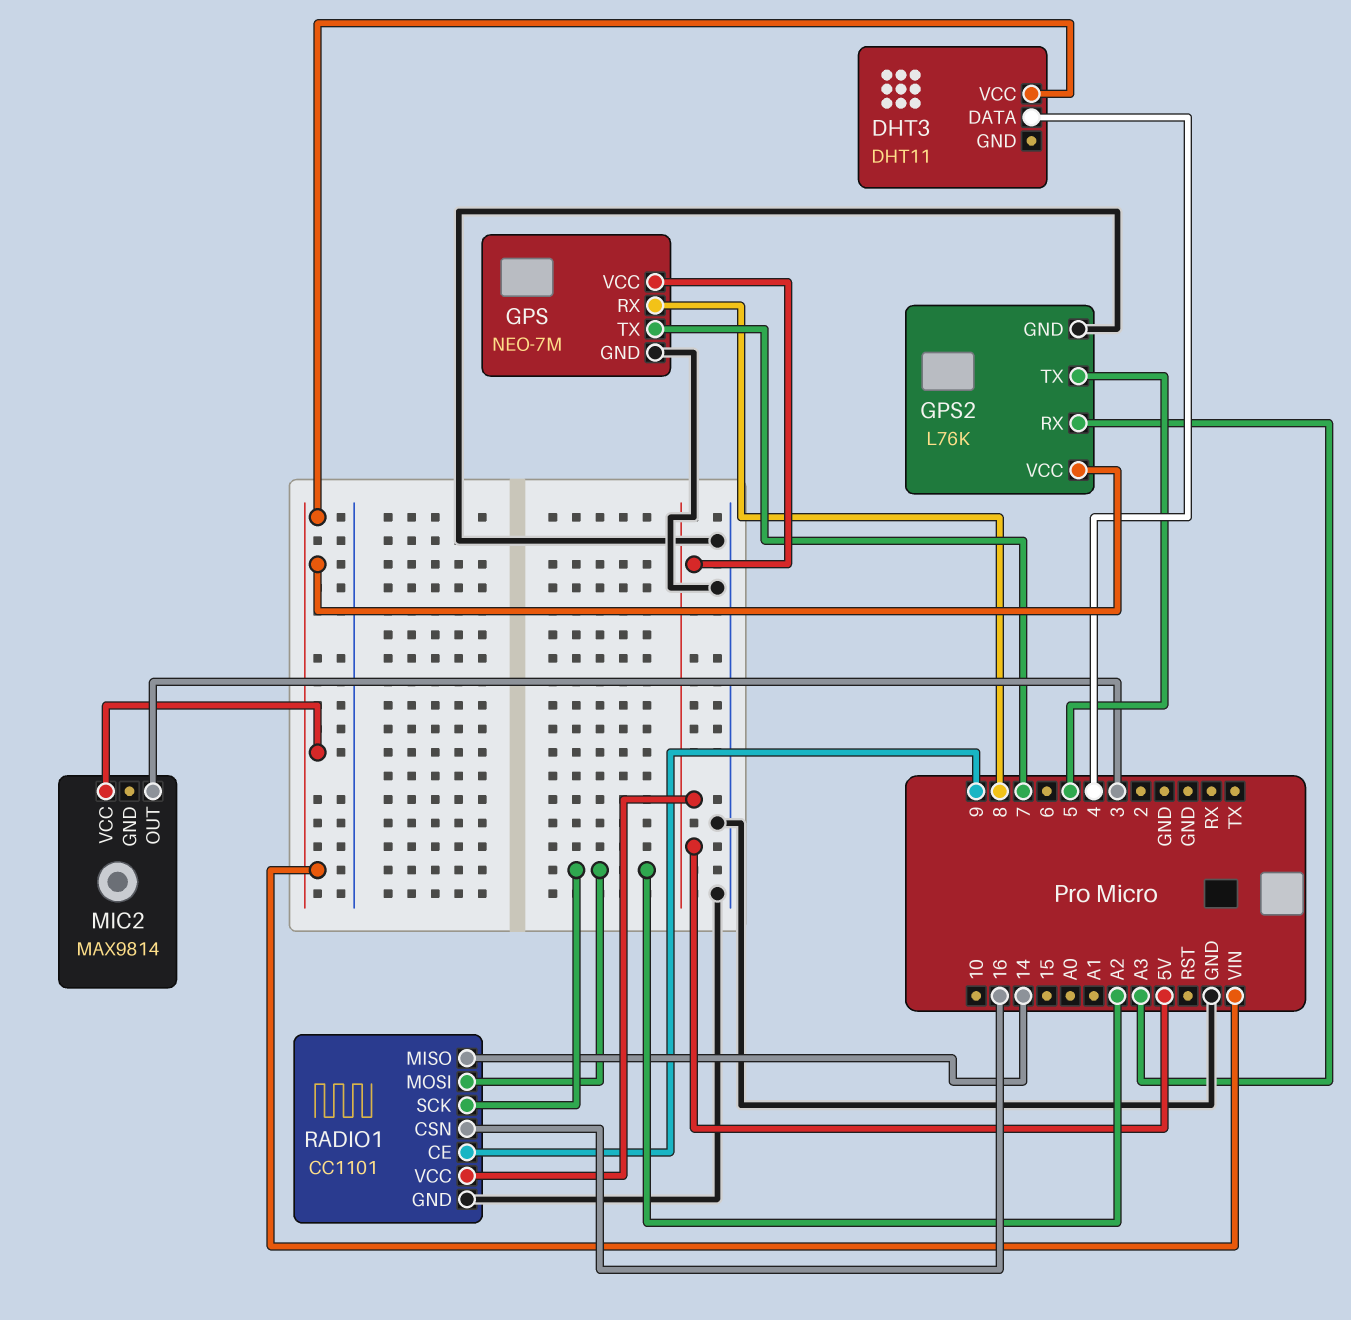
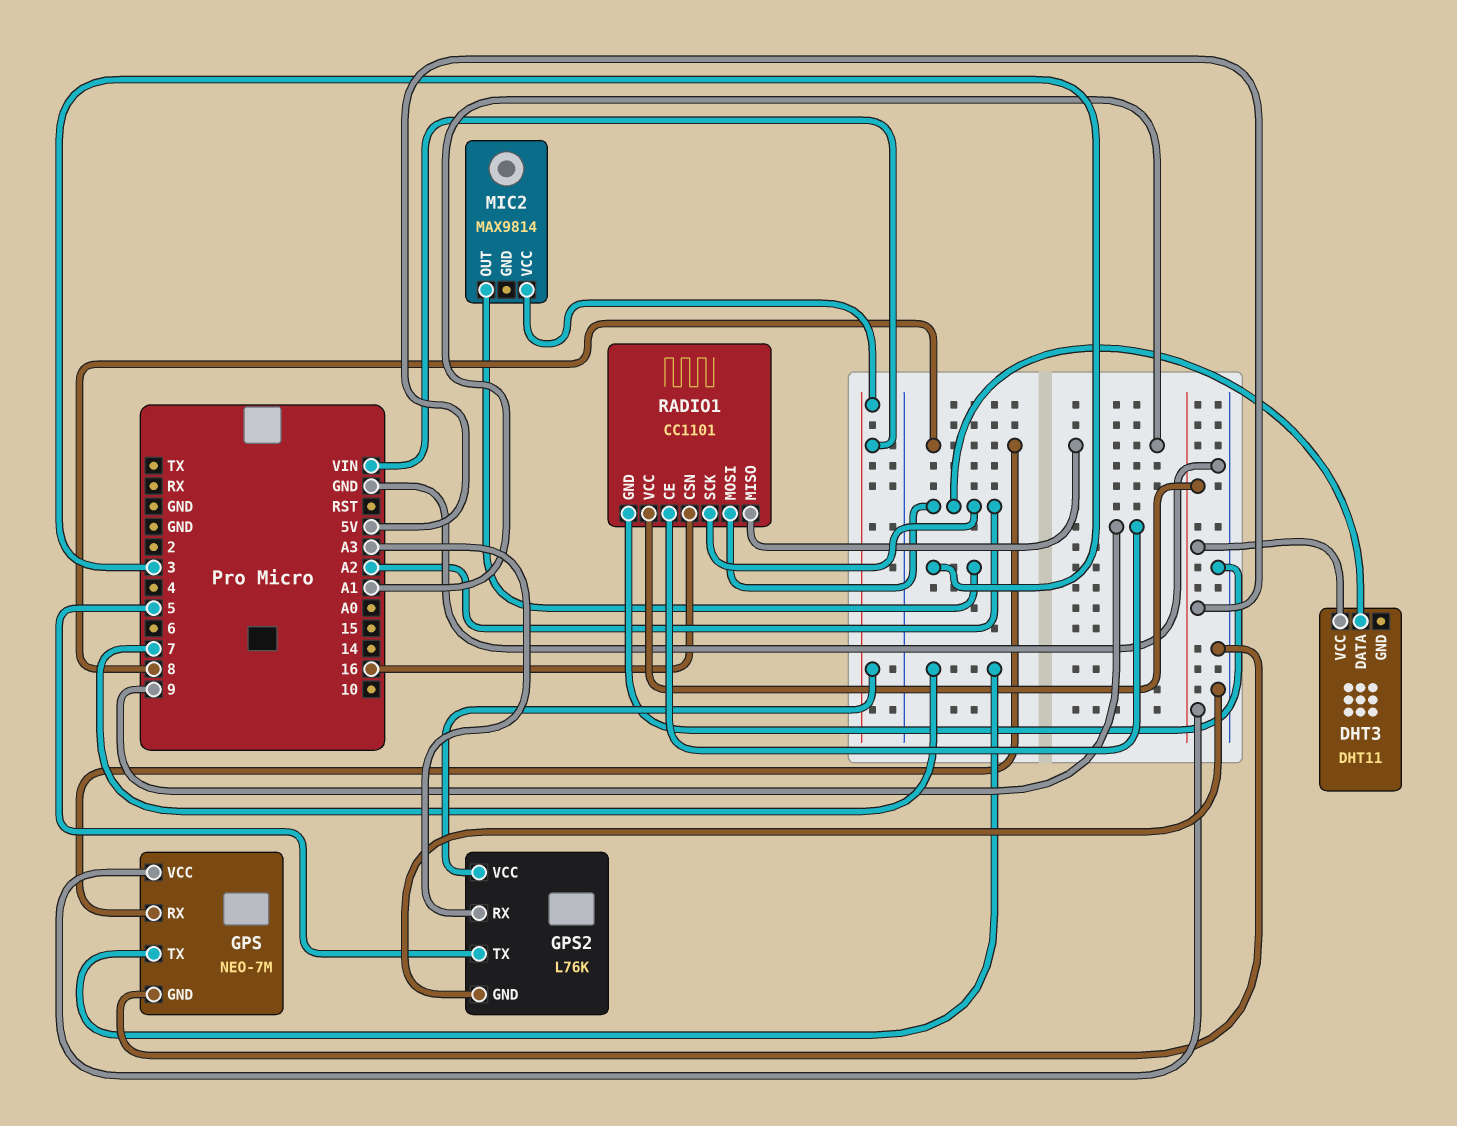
DHT3 pin DATA: 4 -> A2
DHT3 pin VCC: VIN -> 5V
RADIO1 pin MISO: 14 -> A1

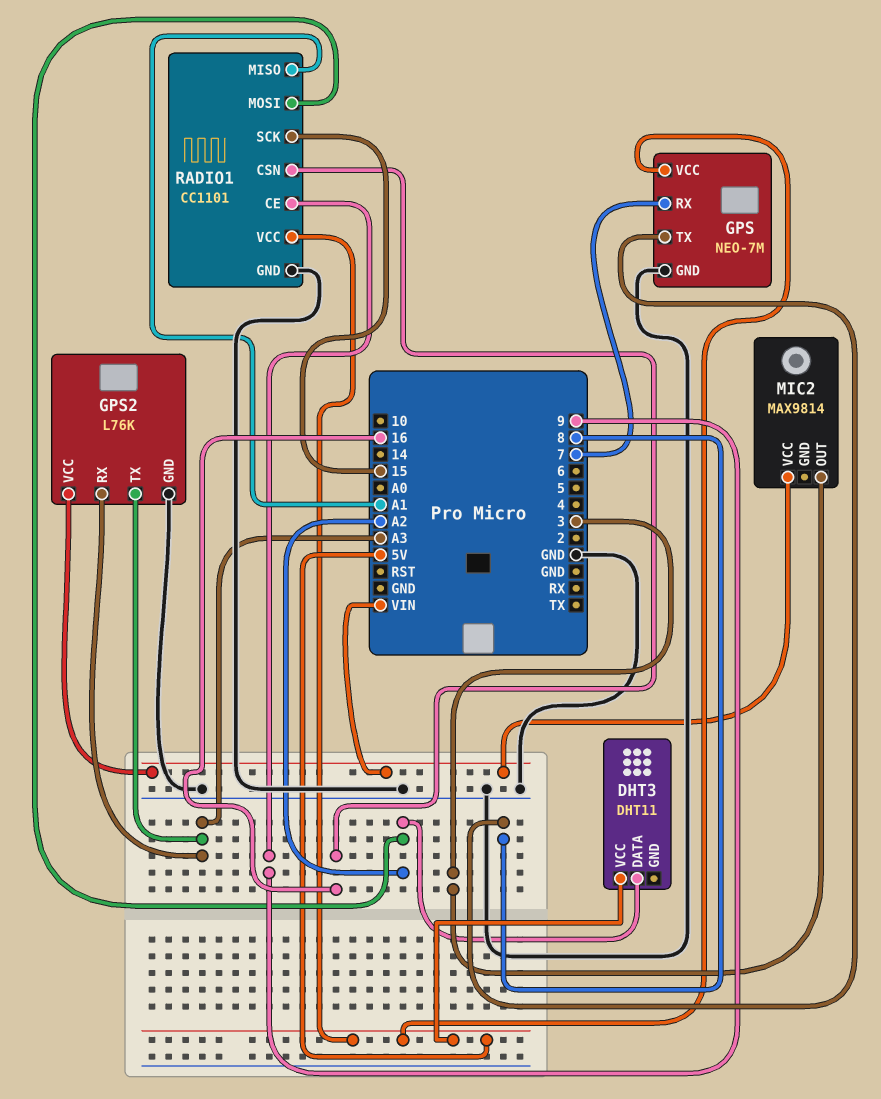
GPS pin RX: 8 -> 7
GPS pin TX: 7 -> 8
GPS2 pin TX: 5 -> A3
RADIO1 pin SCK: A2 -> 15

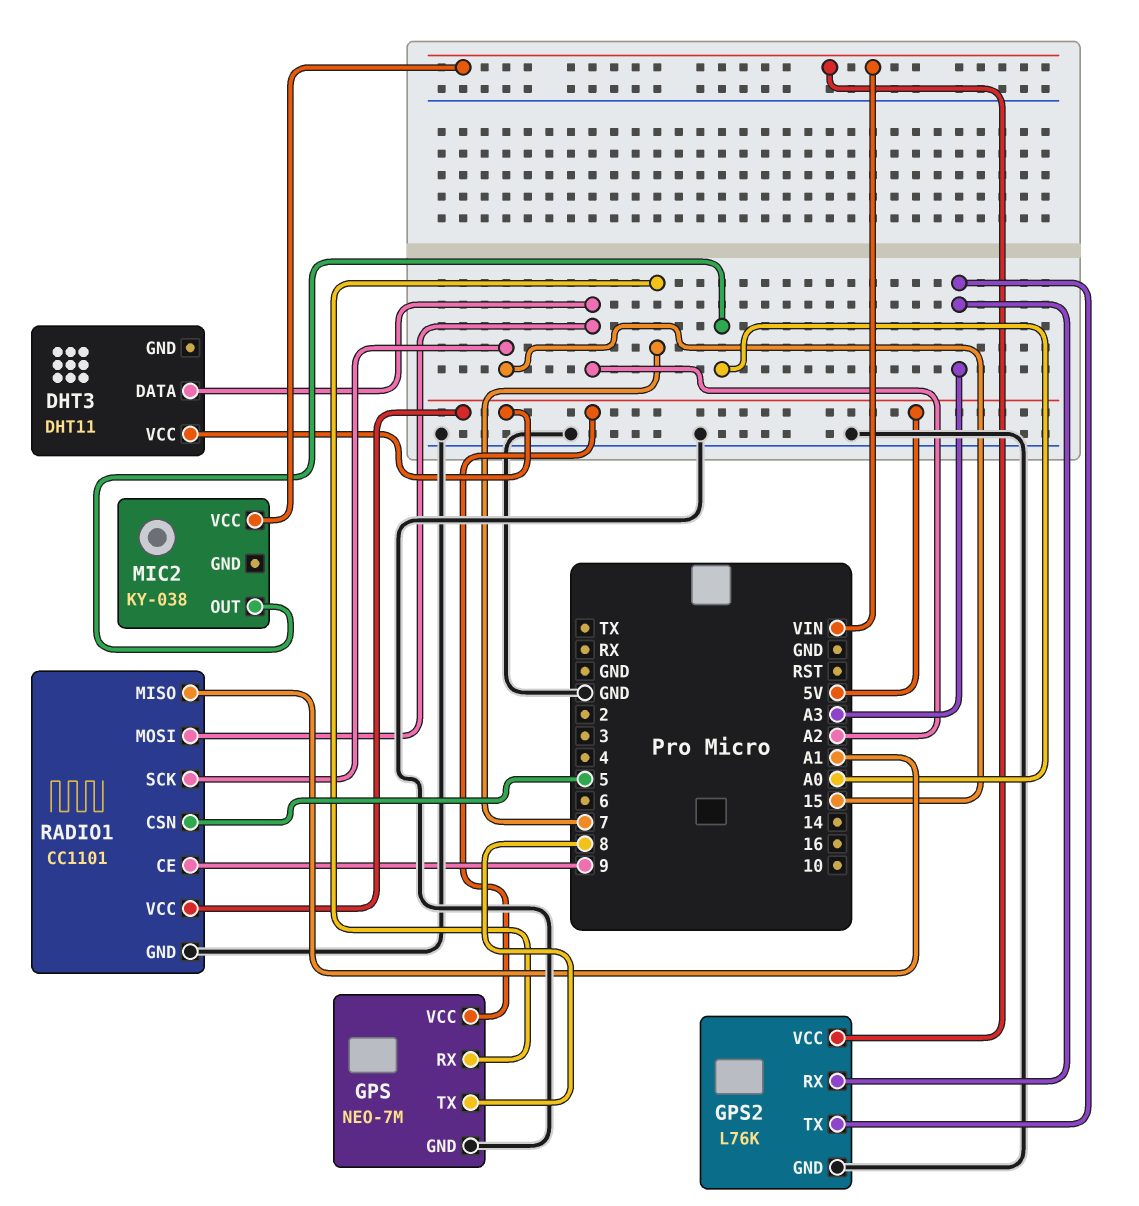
MIC2: MAX9814 -> KY-038
MIC2 pin OUT: 3 -> A0
RADIO1 pin CSN: 16 -> 5

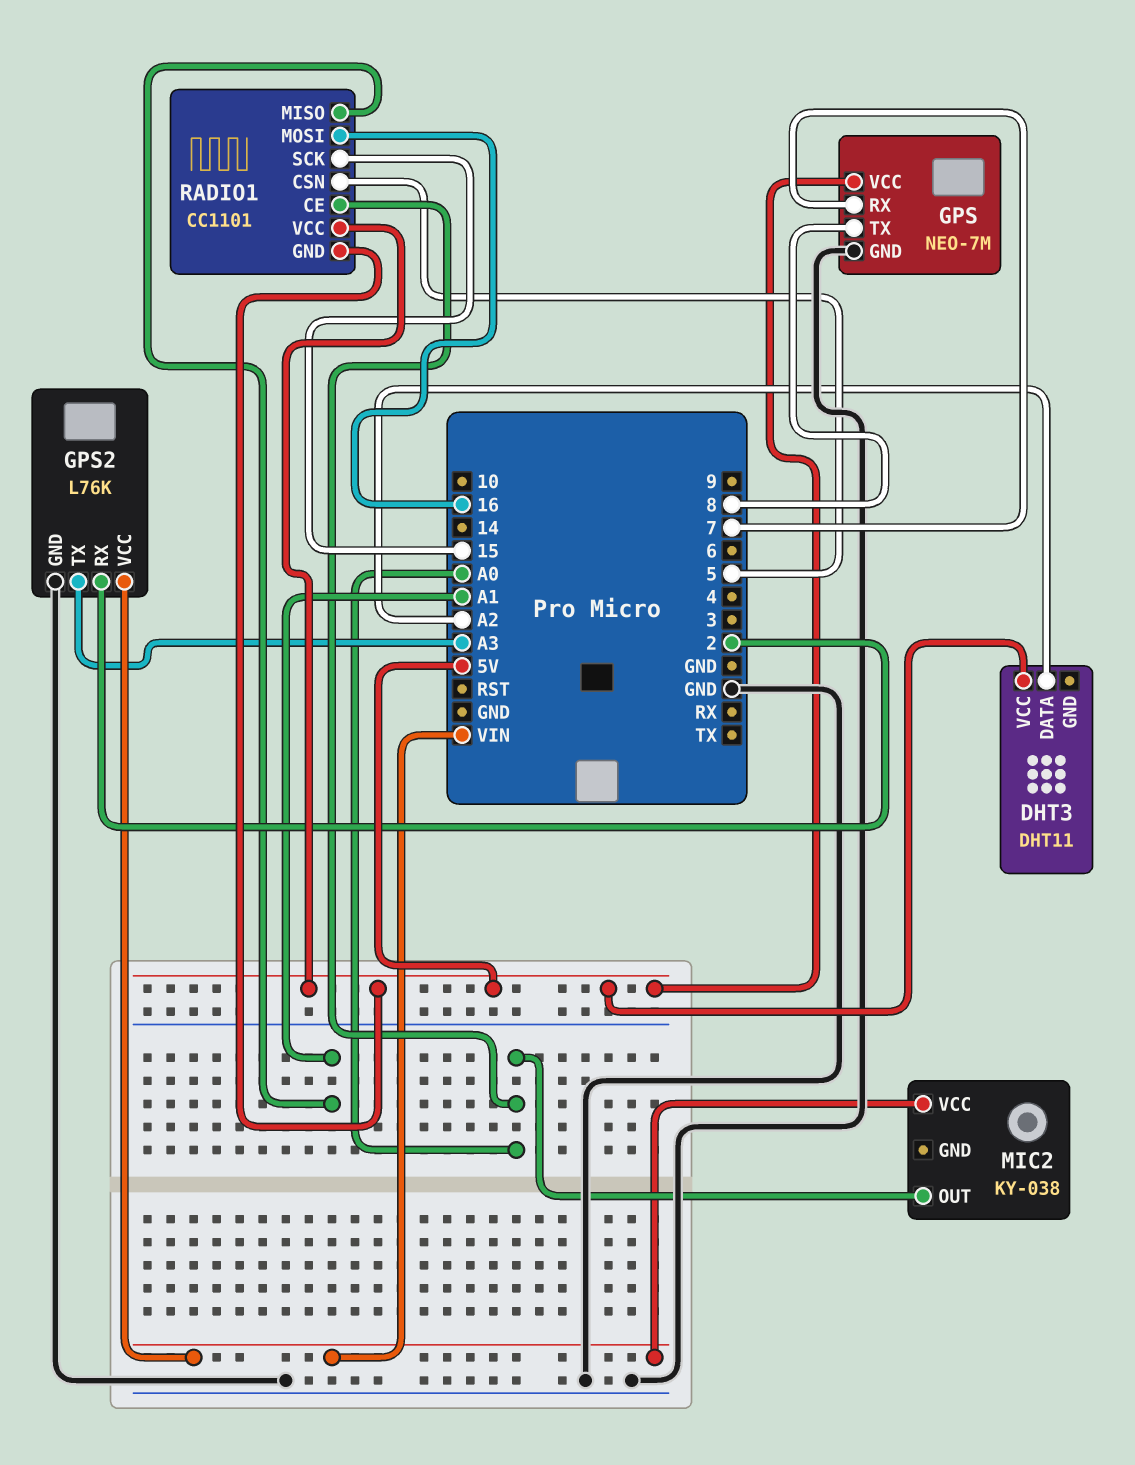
GPS2 pin RX: A3 -> 2
RADIO1 pin CE: 9 -> A0
RADIO1 pin GND: GND -> 5V
RADIO1 pin MOSI: A2 -> 16

